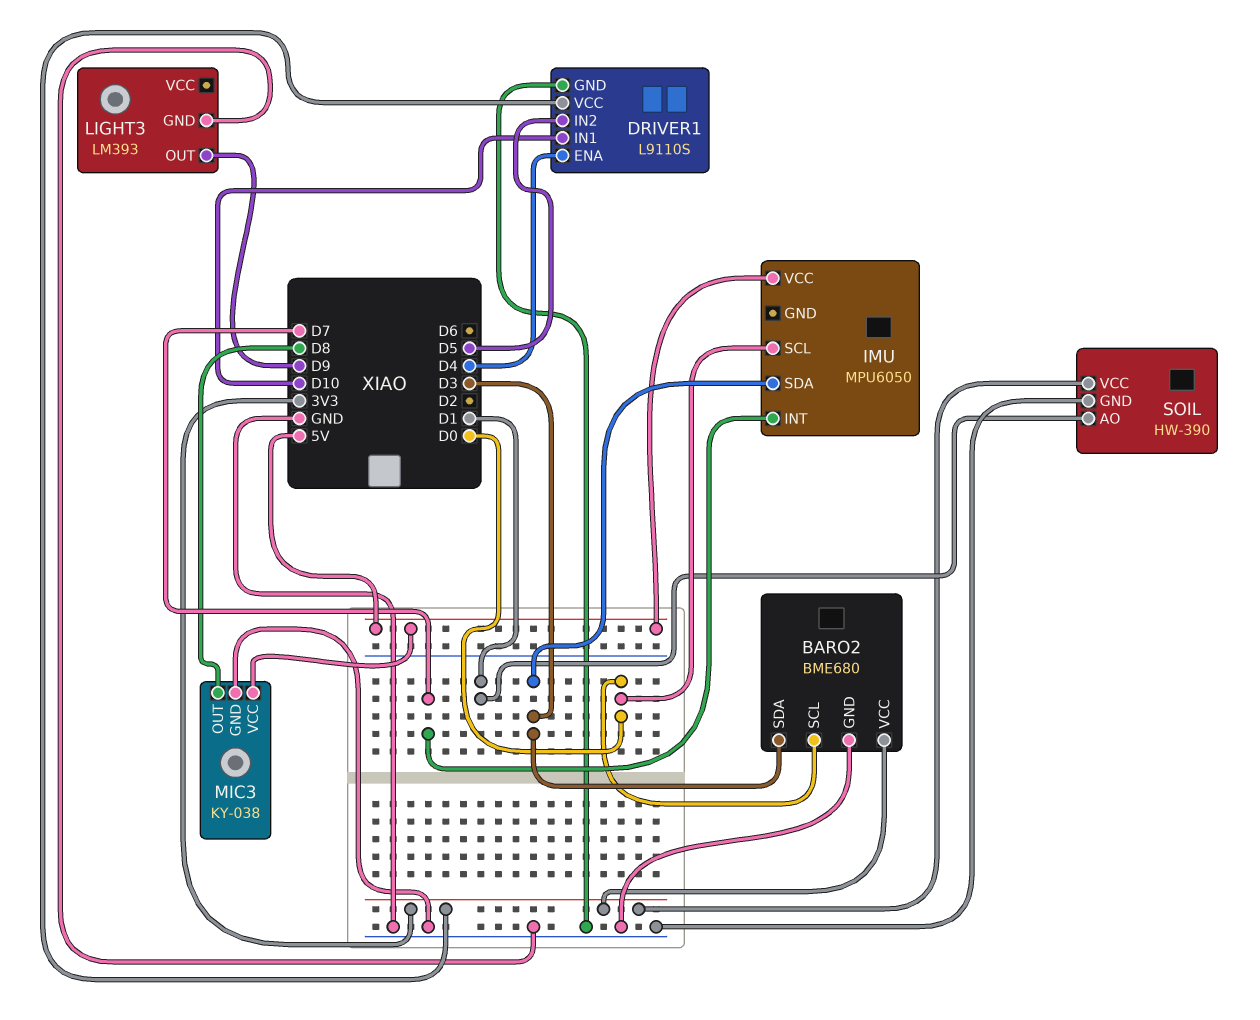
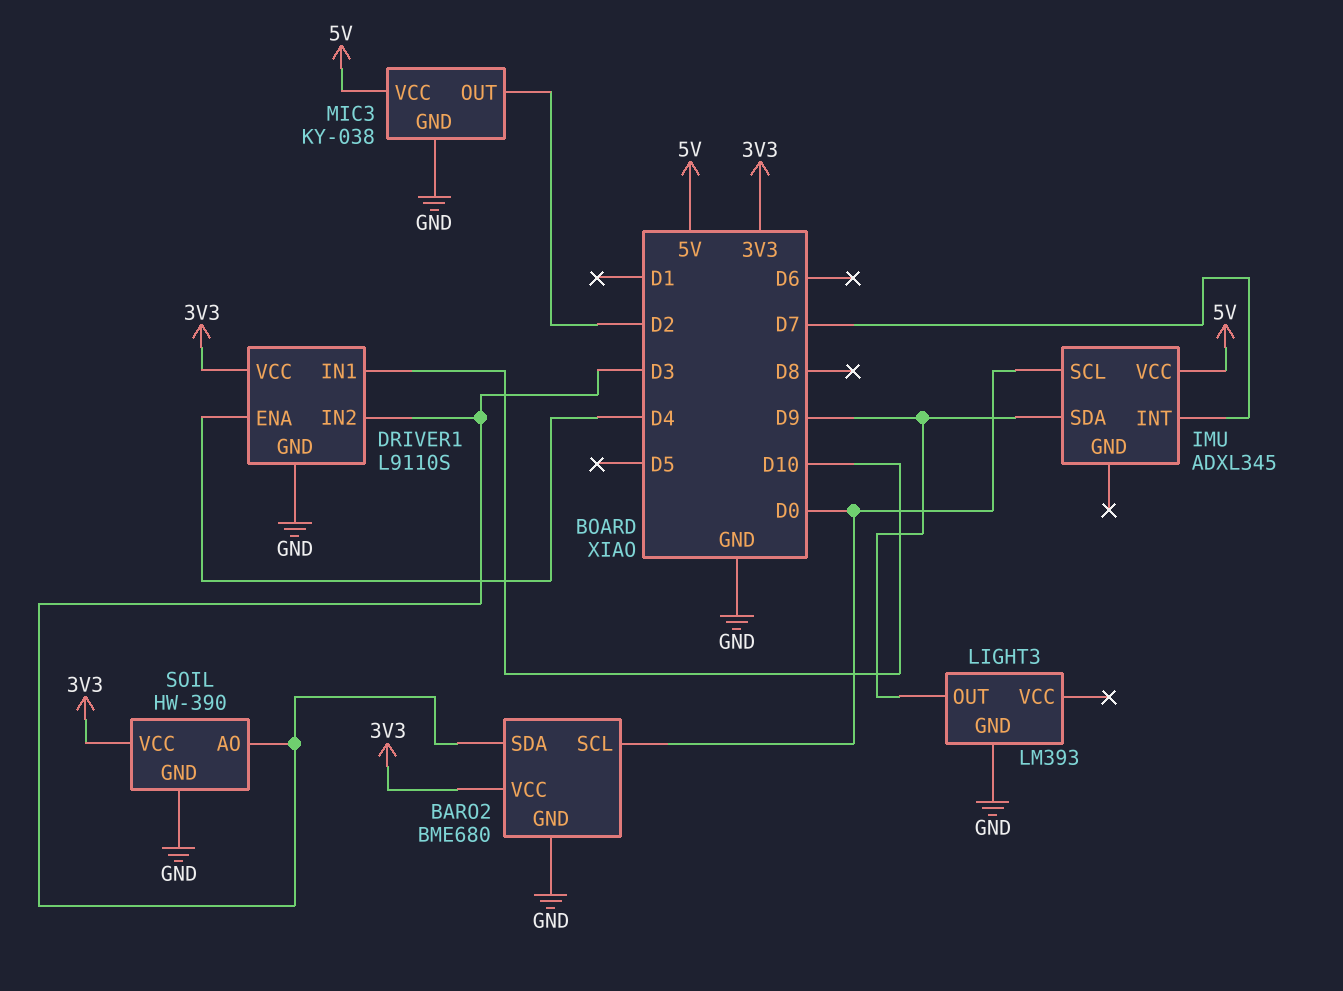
DRIVER1 pin IN2: D5 -> D3
IMU: MPU6050 -> ADXL345
IMU pin SDA: D3 -> D9
MIC3 pin OUT: D8 -> D2
SOIL pin AO: D1 -> D3

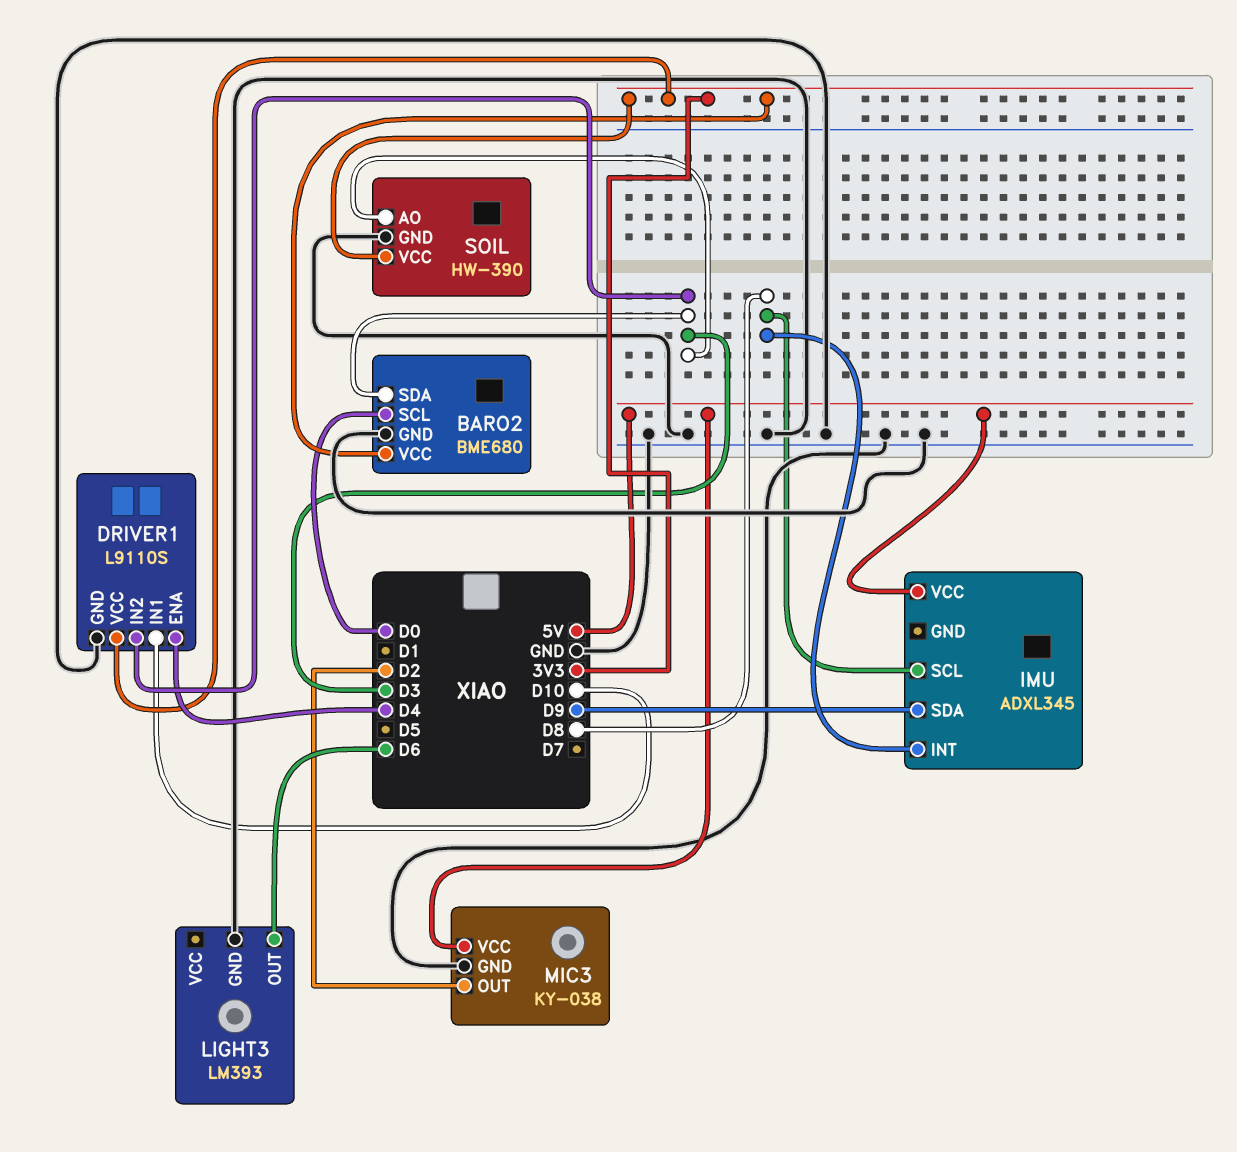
IMU pin INT: D7 -> D8
IMU pin SCL: D0 -> D8
LIGHT3 pin OUT: D9 -> D6

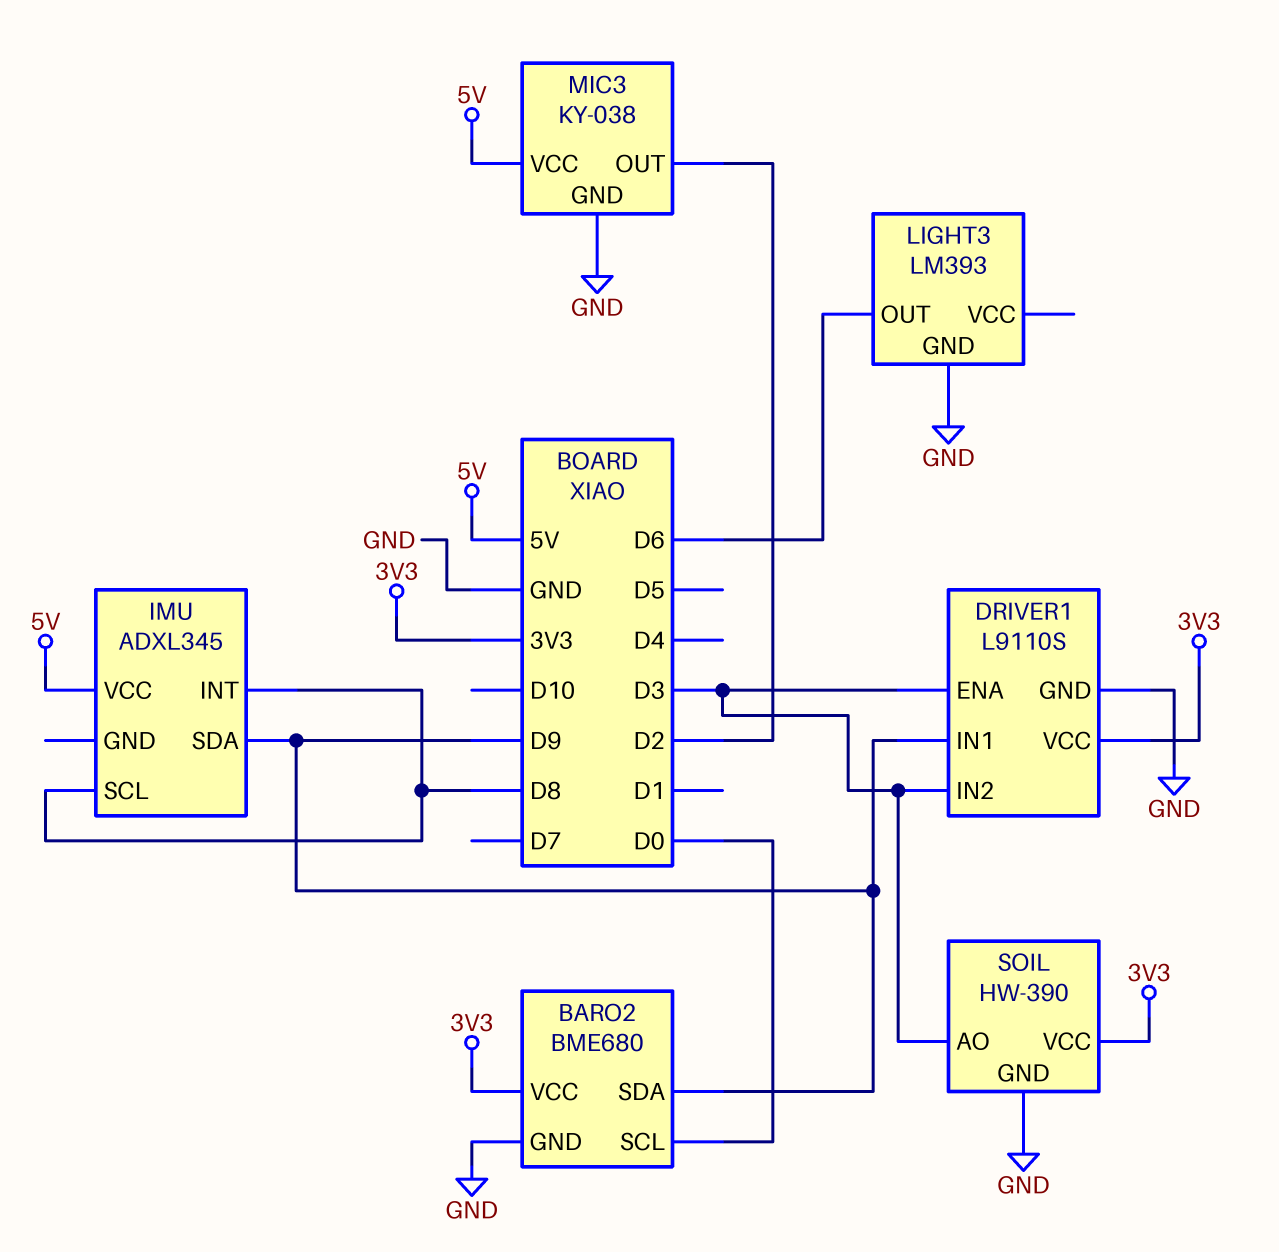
BARO2 pin SDA: D3 -> D9
DRIVER1 pin ENA: D4 -> D3
DRIVER1 pin IN1: D10 -> D9

